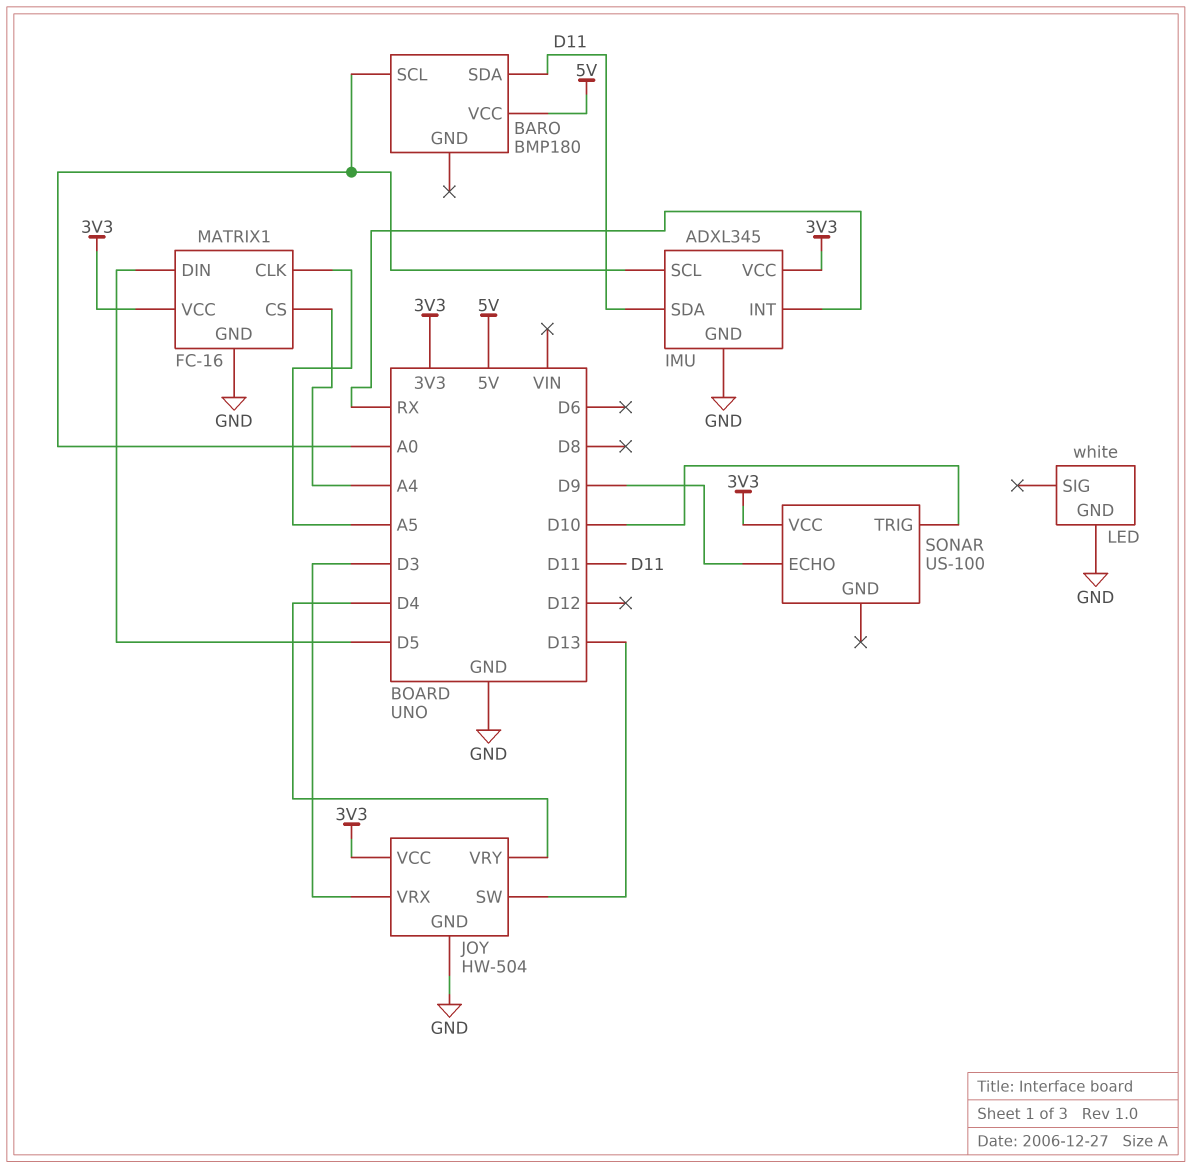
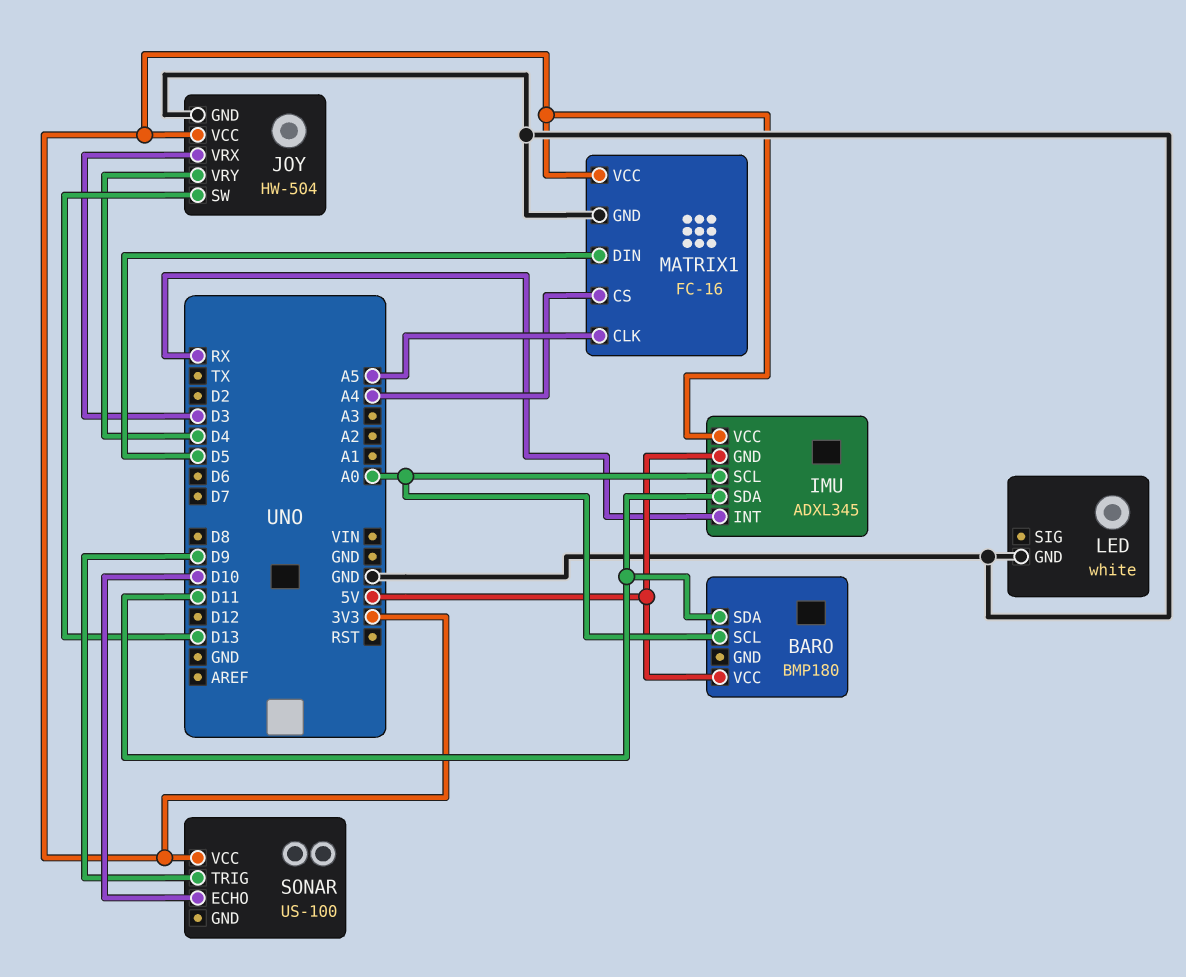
IMU pin GND: GND -> 5V
SONAR pin ECHO: D9 -> D10
SONAR pin TRIG: D10 -> D9

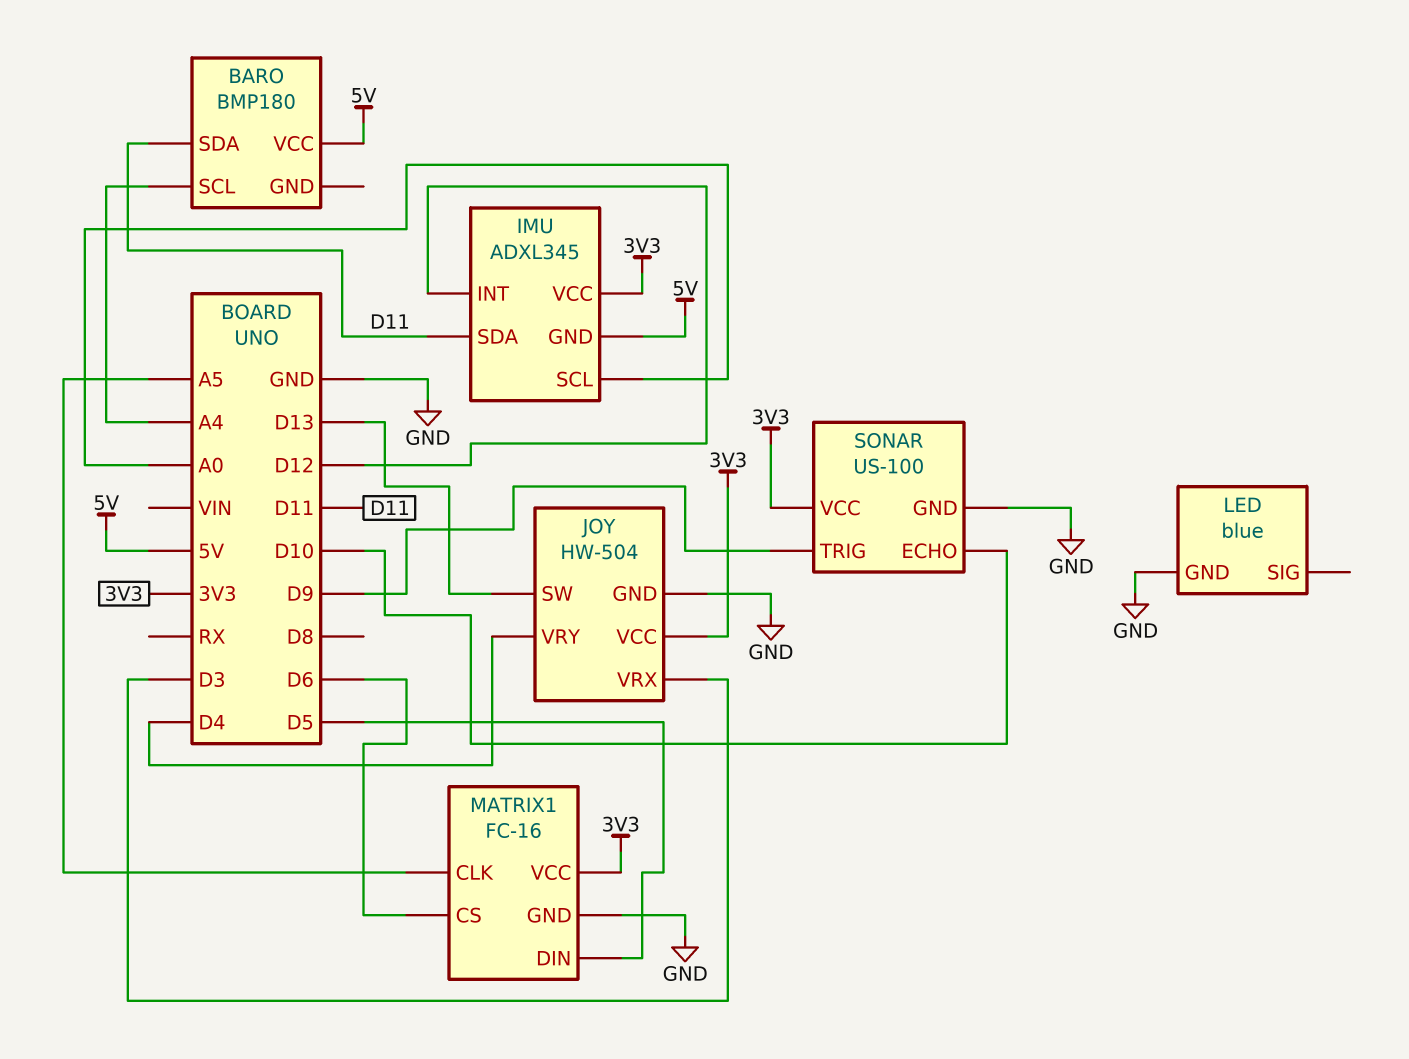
BARO pin SCL: A0 -> A4
IMU pin INT: RX -> D12
LED: white -> blue
MATRIX1 pin CS: A4 -> D6
SONAR pin GND: none -> GND

